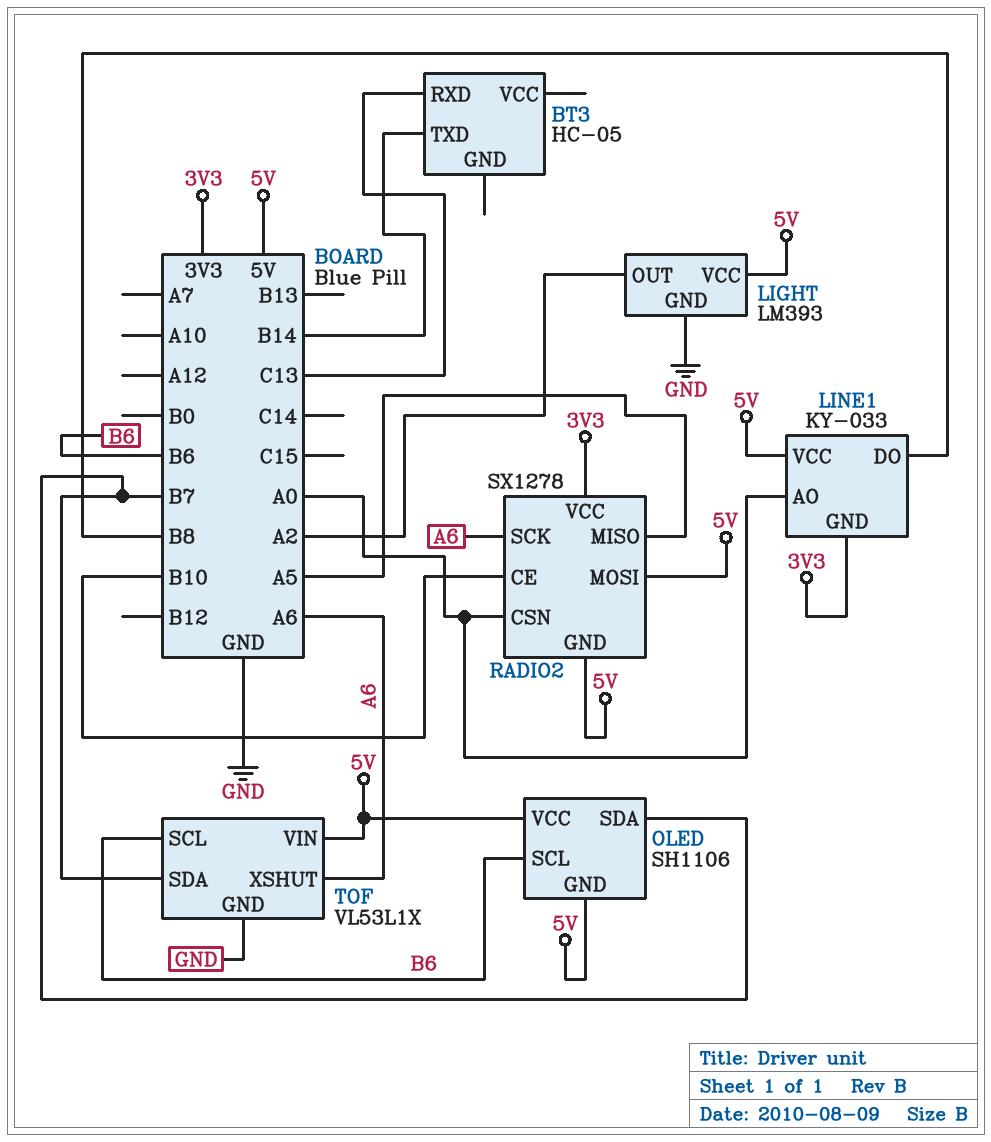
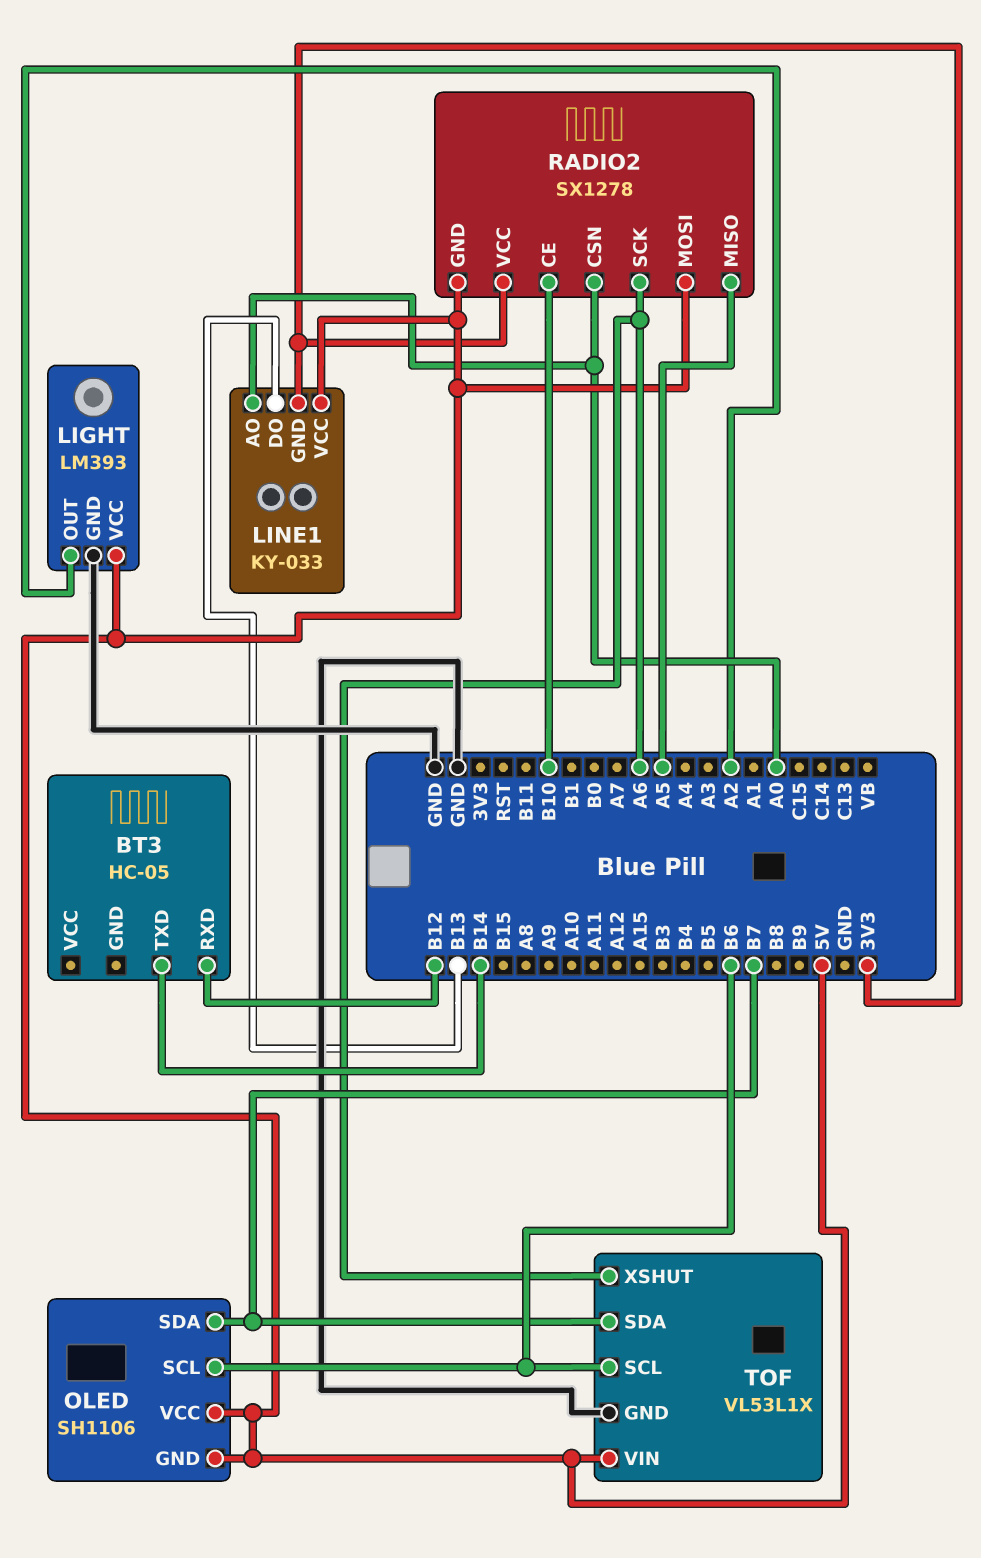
BT3 pin RXD: C13 -> B12
LINE1 pin DO: B8 -> B13

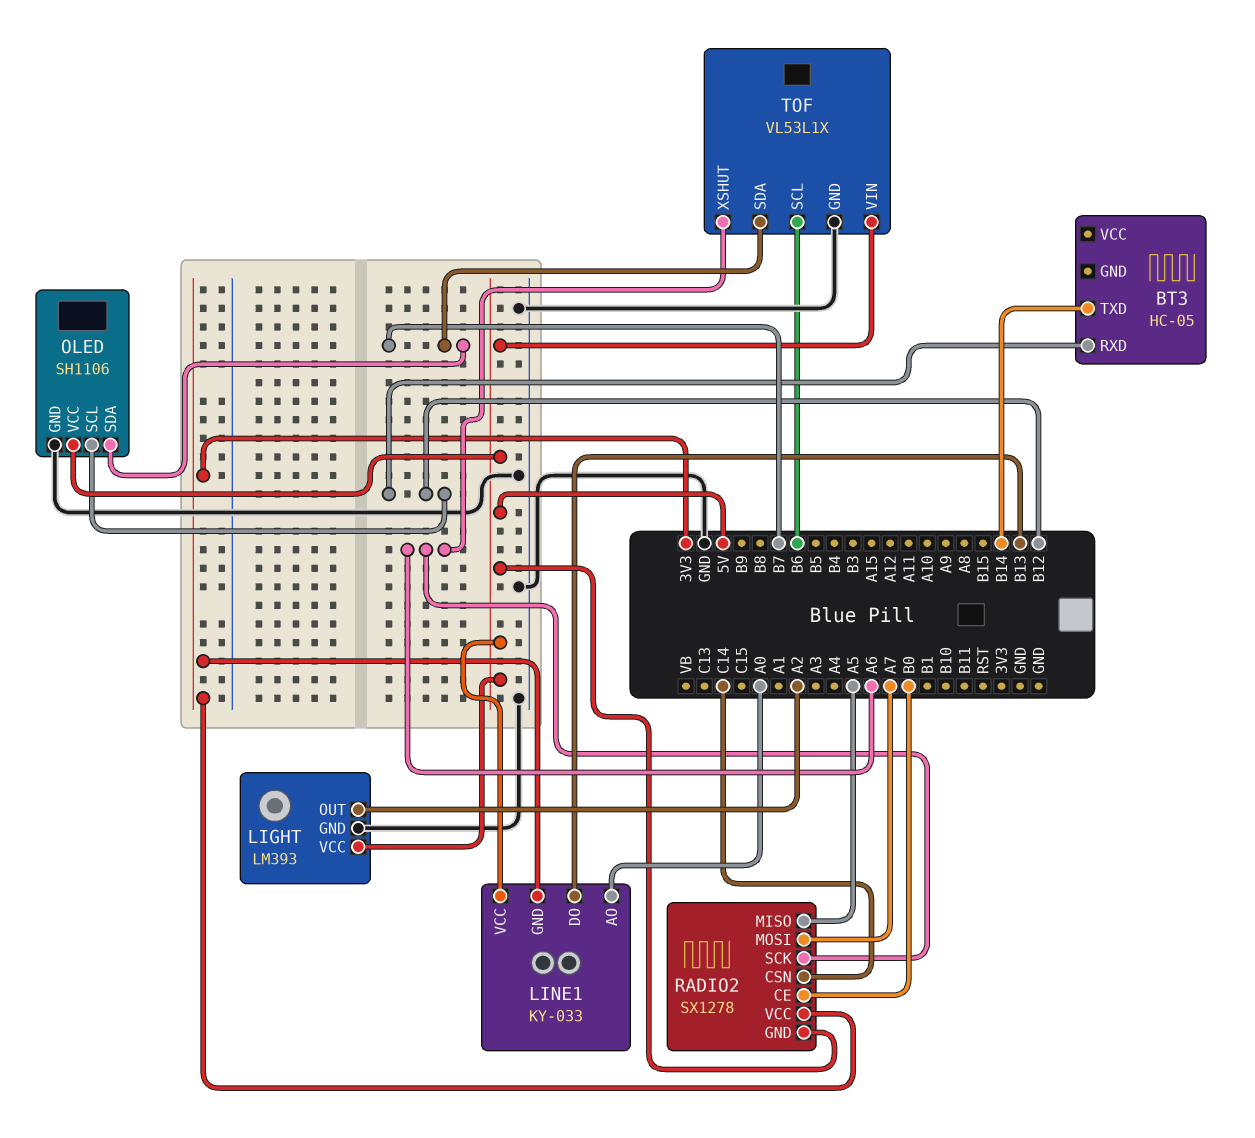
OLED pin GND: 5V -> GND
OLED pin SCL: B6 -> B12
RADIO2 pin CE: B10 -> B0
RADIO2 pin CSN: A0 -> C14
RADIO2 pin MOSI: 5V -> A7

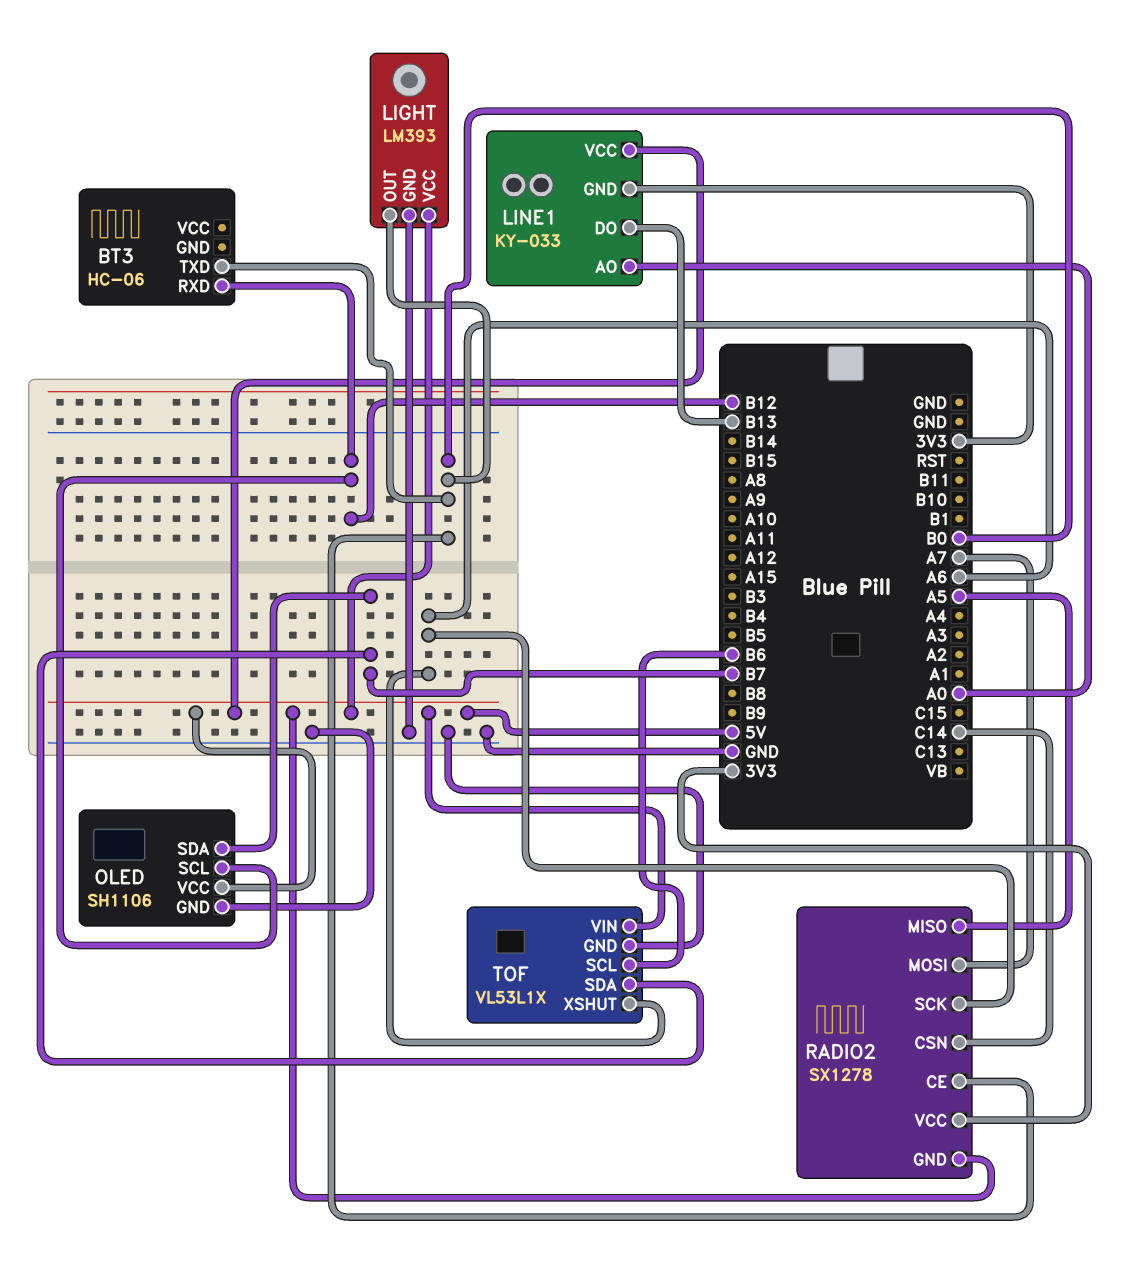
BT3: HC-05 -> HC-06
BT3 pin TXD: B14 -> B0
LIGHT pin OUT: A2 -> B0

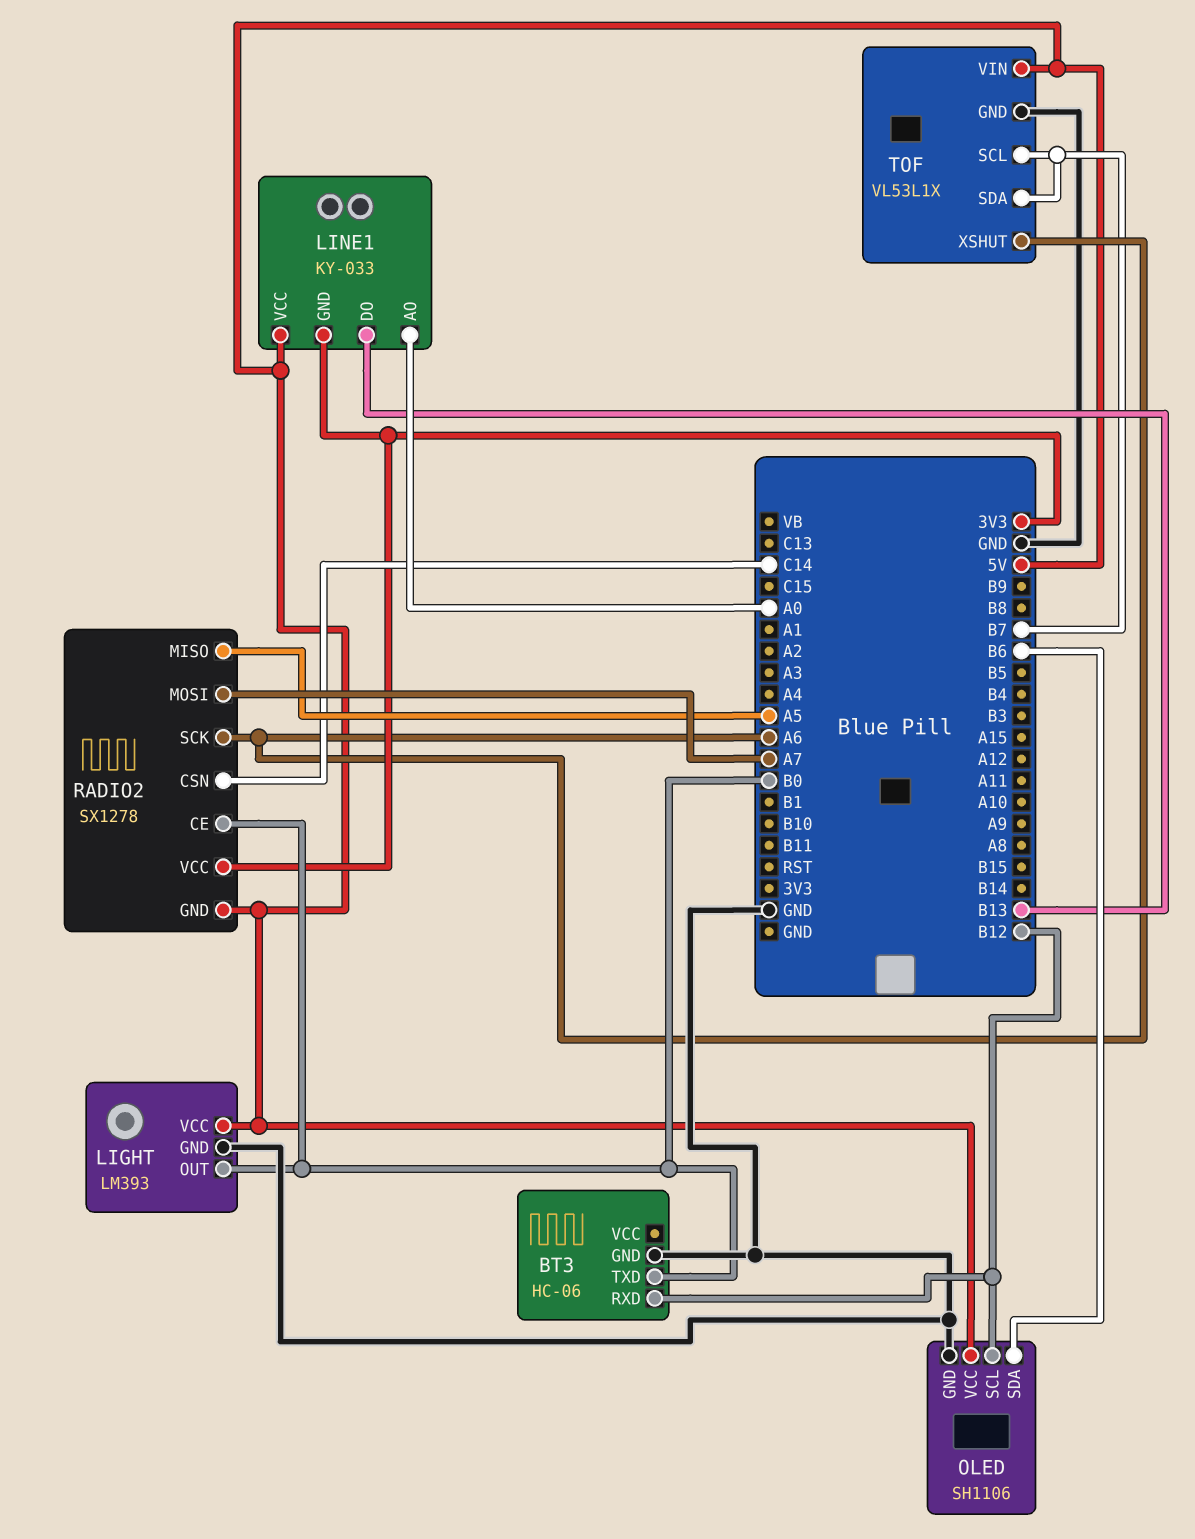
BT3 pin GND: none -> GND
OLED pin SDA: B7 -> B6
TOF pin SCL: B6 -> B7

